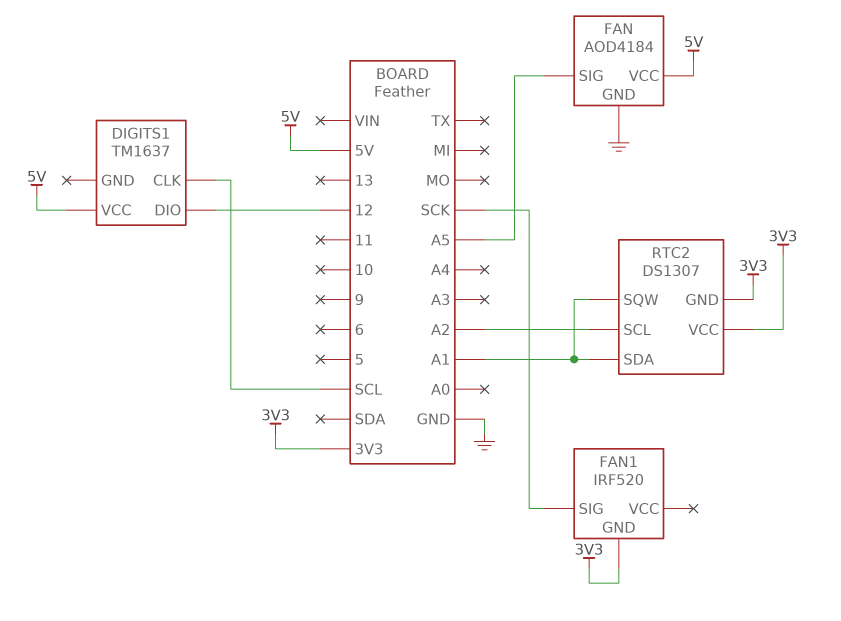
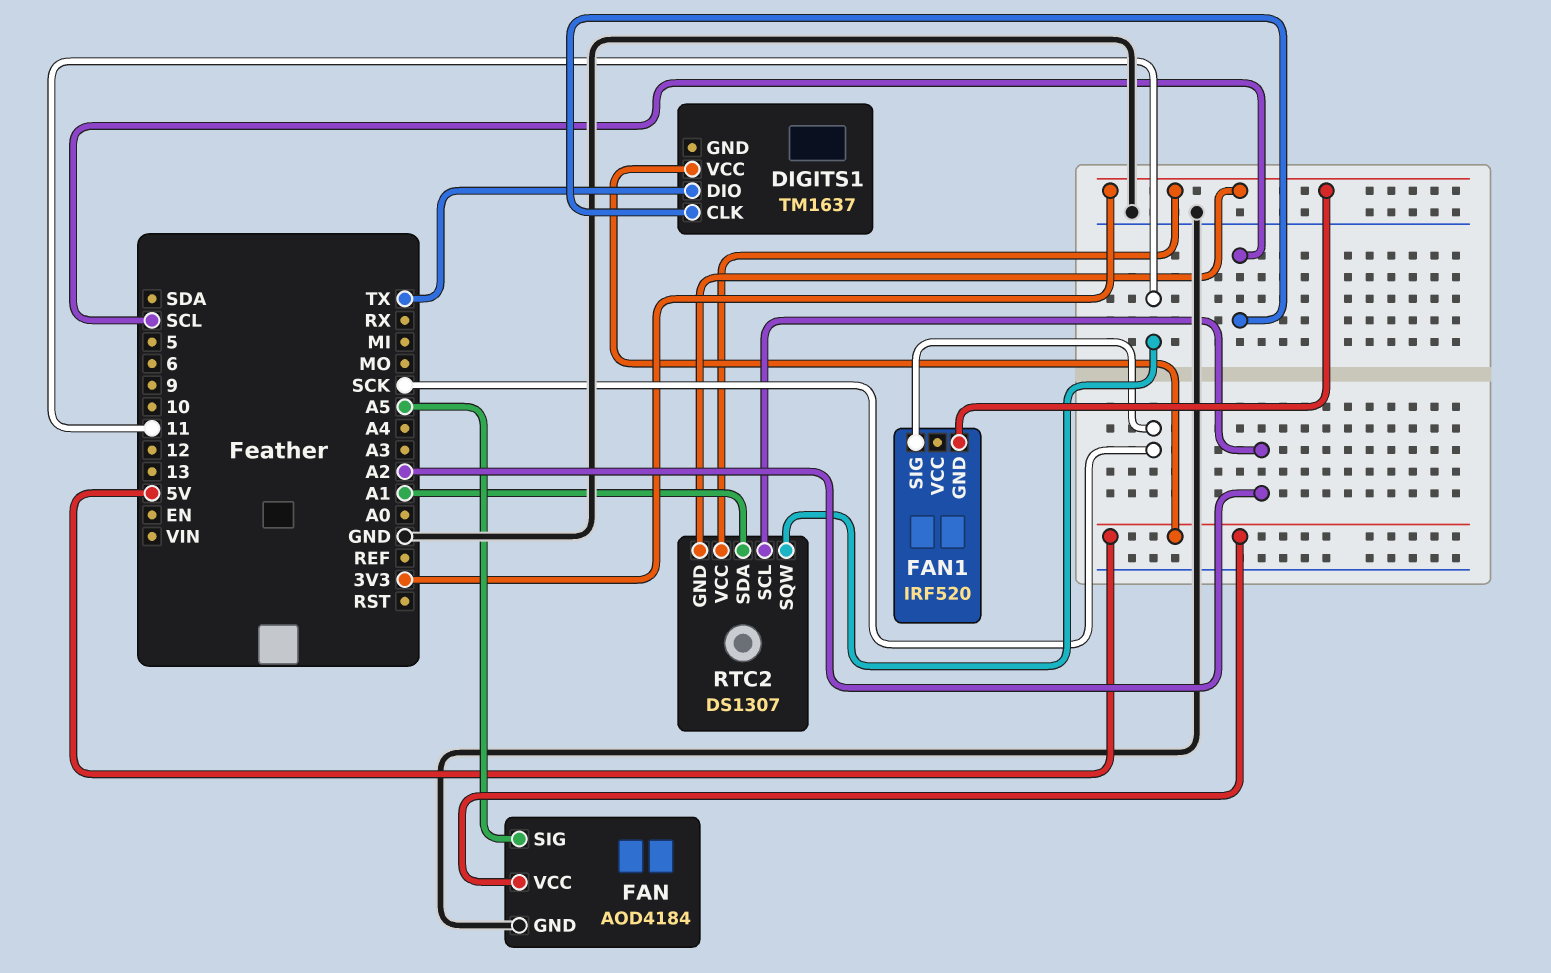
DIGITS1 pin DIO: 12 -> TX
RTC2 pin SQW: A1 -> 11

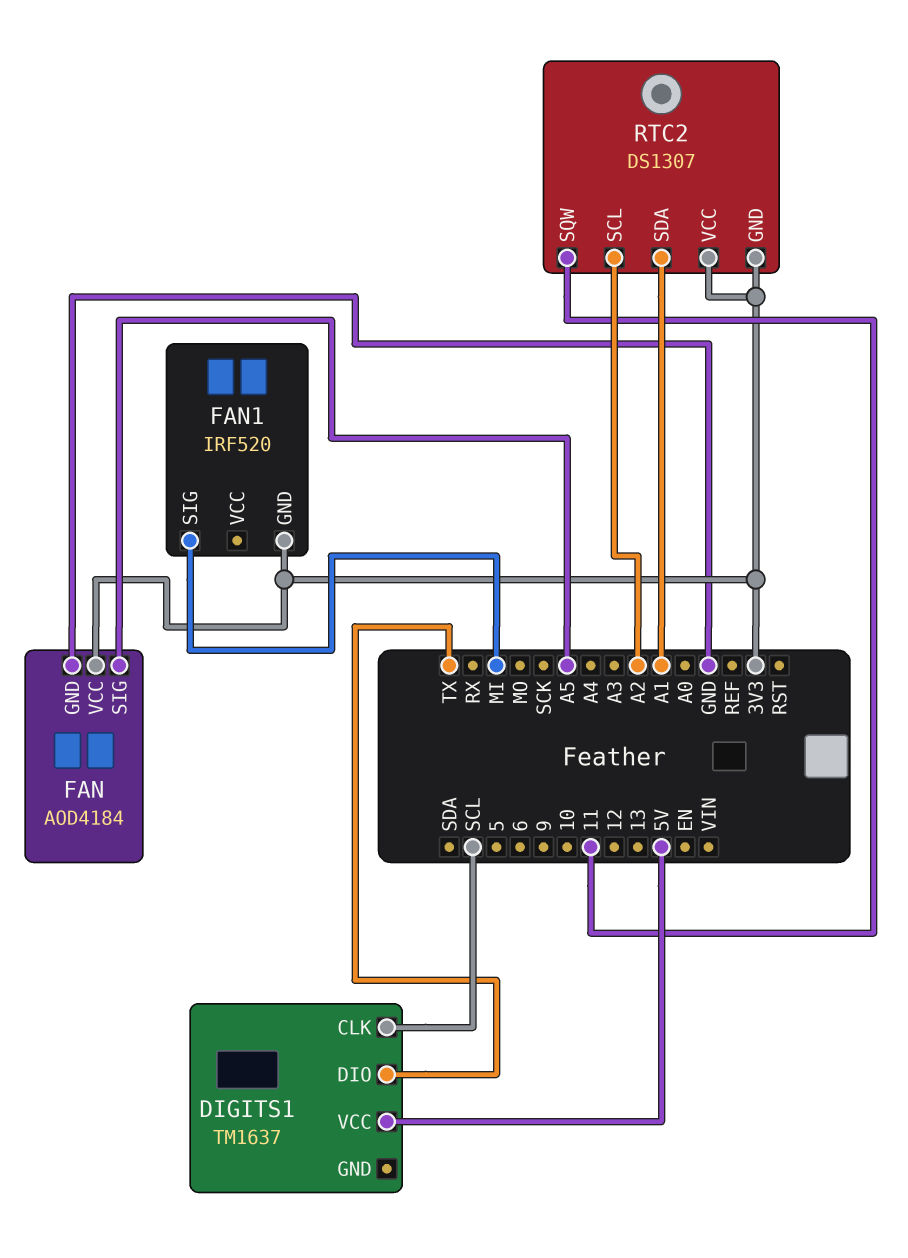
FAN pin VCC: 5V -> 3V3
FAN1 pin SIG: SCK -> MI

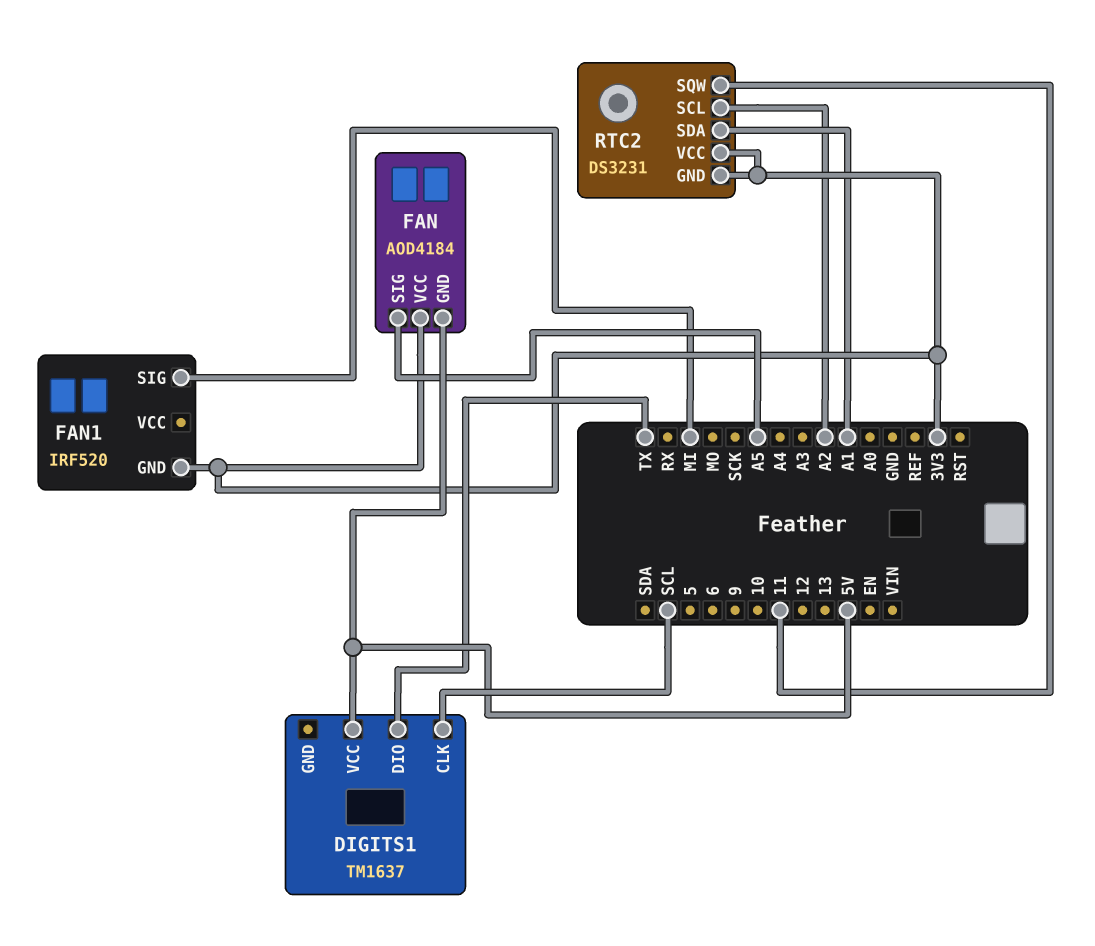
FAN pin GND: GND -> 5V
RTC2: DS1307 -> DS3231

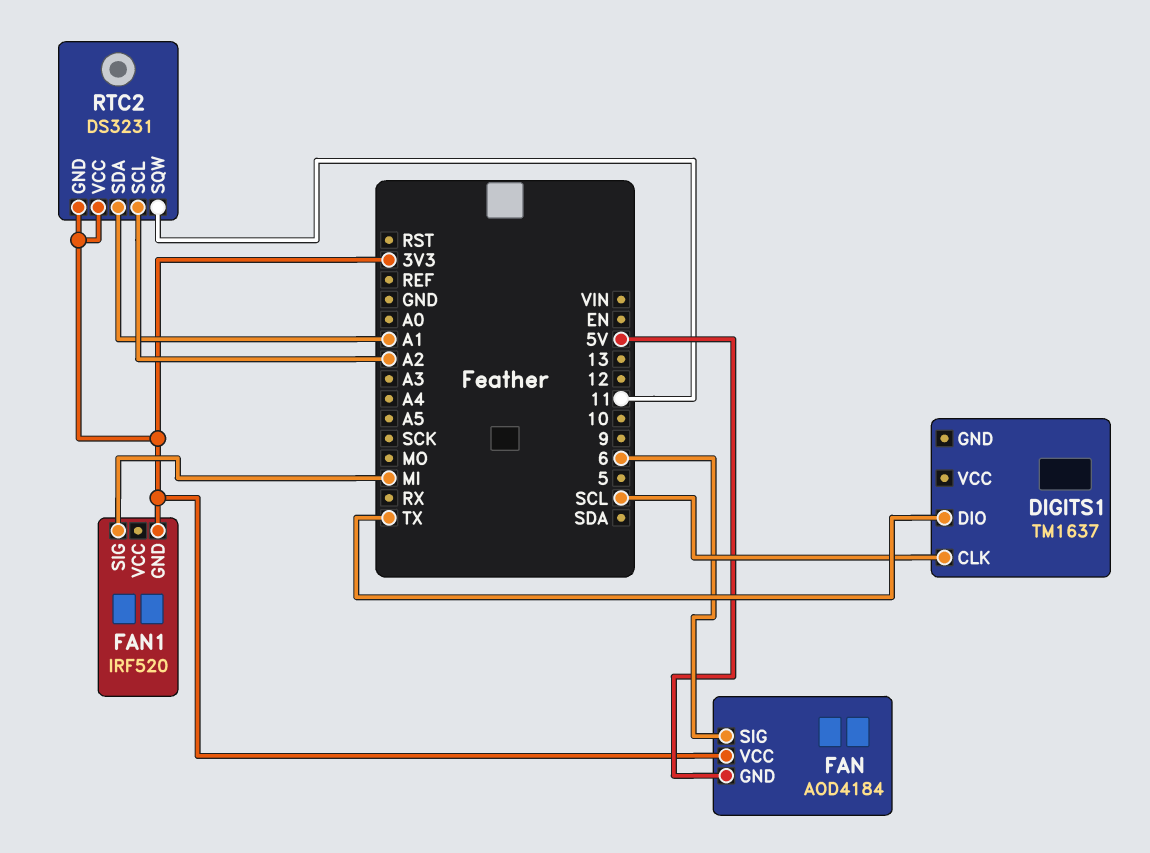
DIGITS1 pin VCC: 5V -> none
FAN pin SIG: A5 -> 6

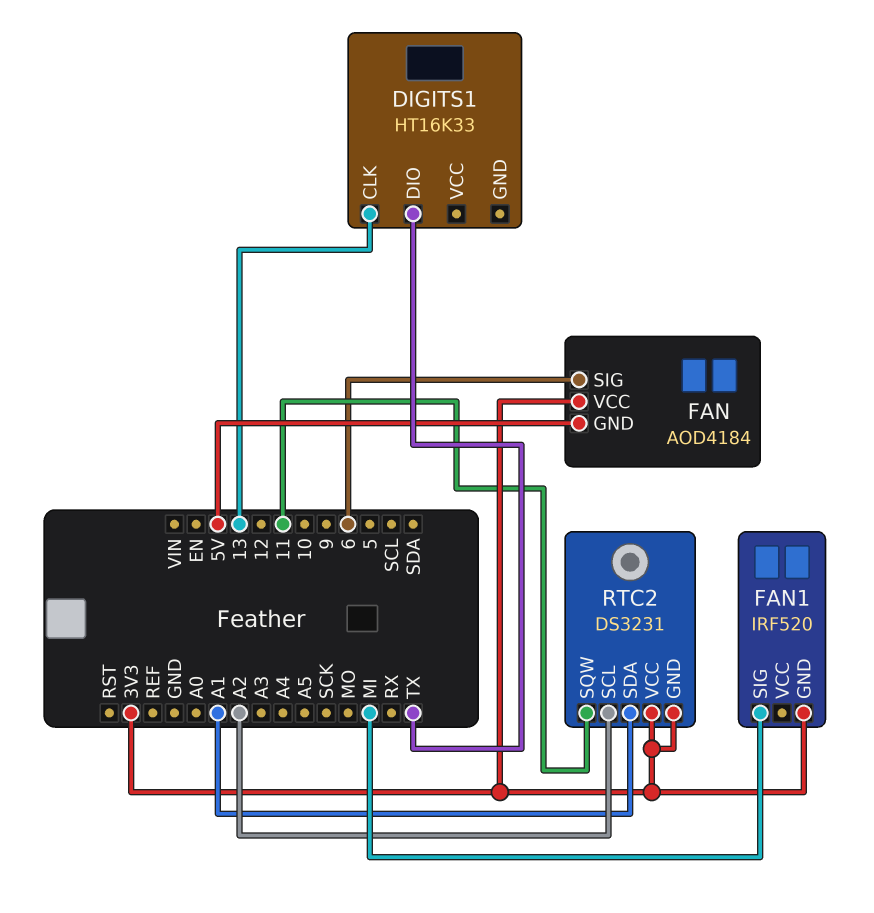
DIGITS1: TM1637 -> HT16K33
DIGITS1 pin CLK: SCL -> 13

